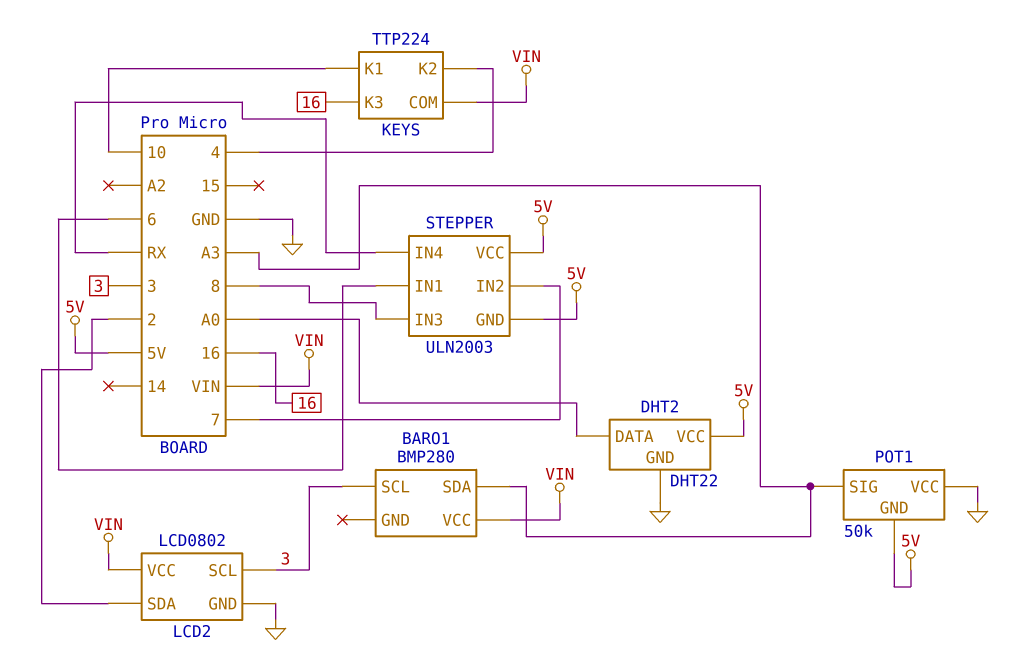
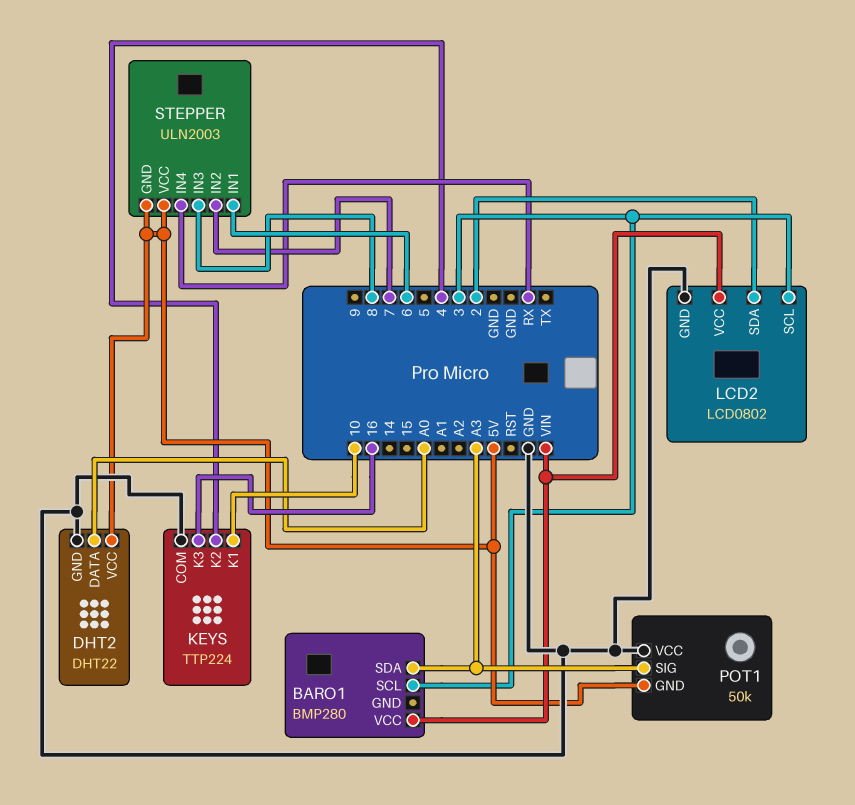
KEYS pin COM: VIN -> GND

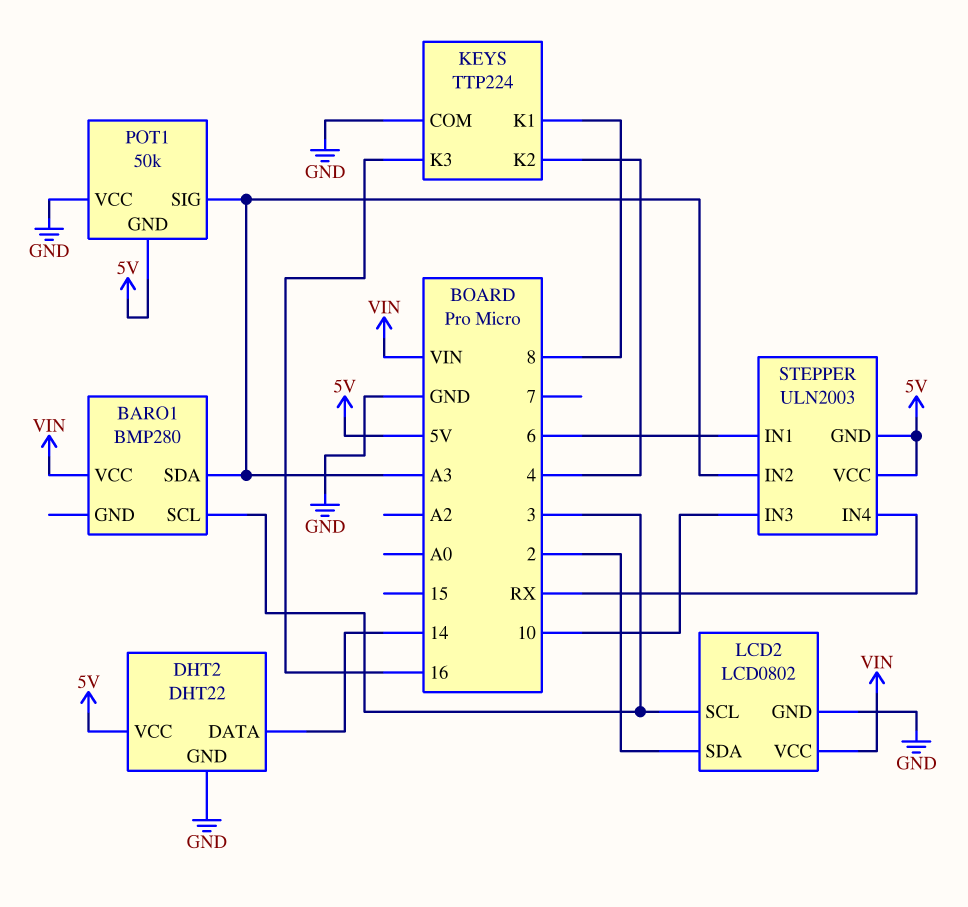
DHT2 pin DATA: A0 -> 14
KEYS pin K1: 10 -> 8
STEPPER pin IN2: 7 -> A3
STEPPER pin IN3: 8 -> 10

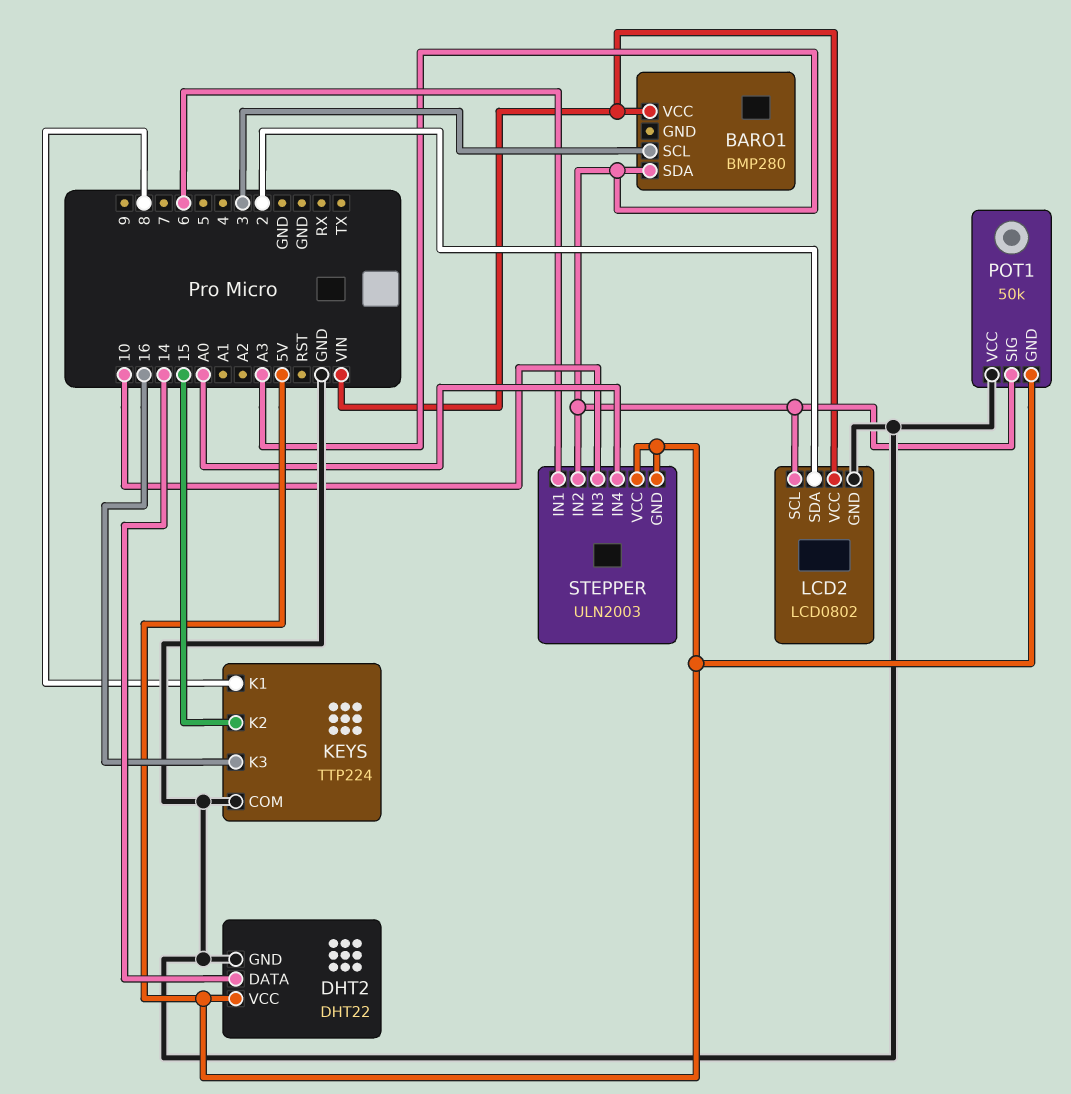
KEYS pin K2: 4 -> 15
LCD2 pin SCL: 3 -> A3
STEPPER pin IN4: RX -> A0

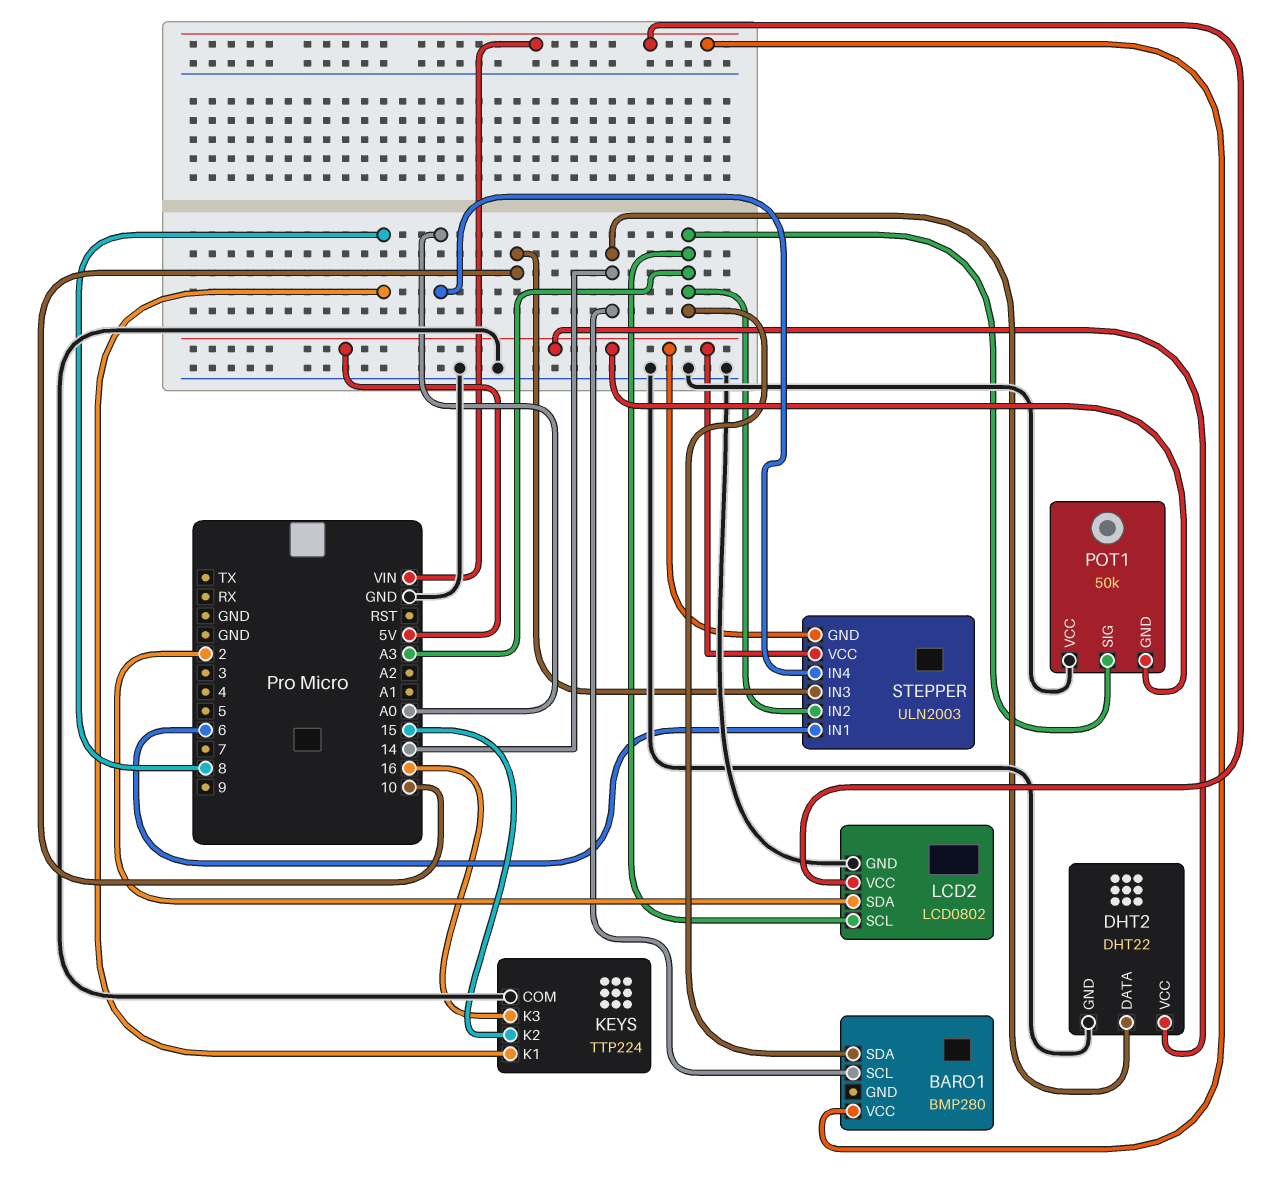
BARO1 pin SCL: 3 -> 14

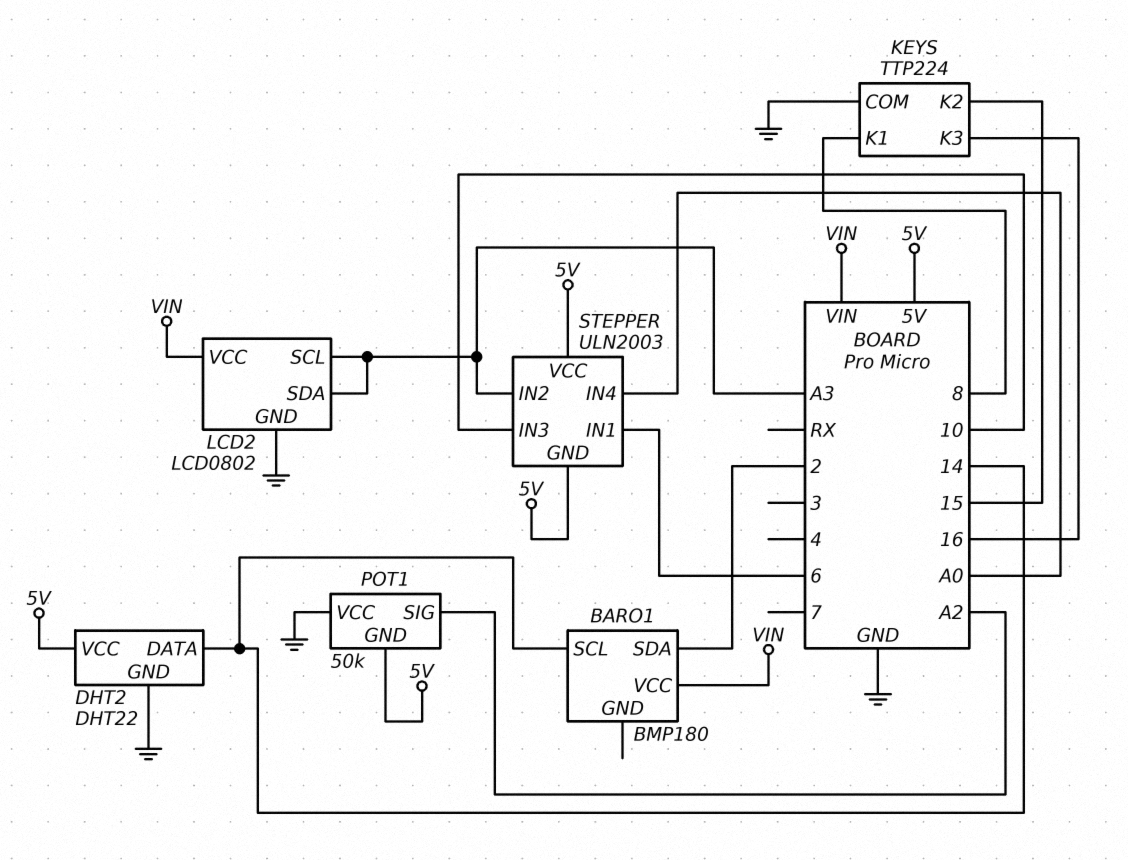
BARO1: BMP280 -> BMP180
BARO1 pin SDA: A3 -> 2
LCD2 pin SDA: 2 -> A3
POT1 pin SIG: A3 -> A2

